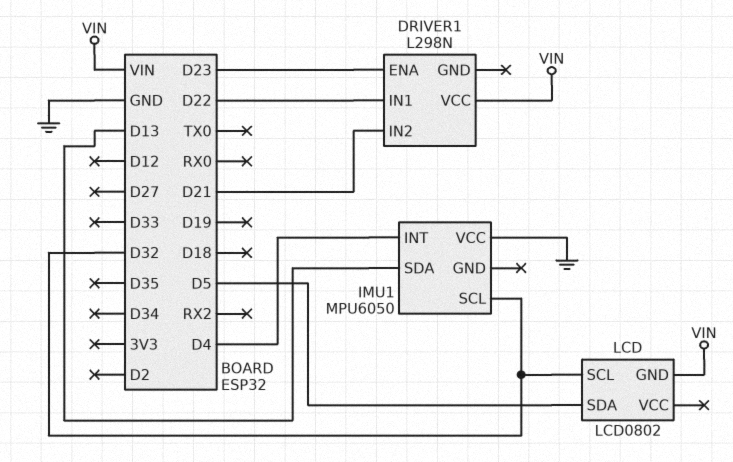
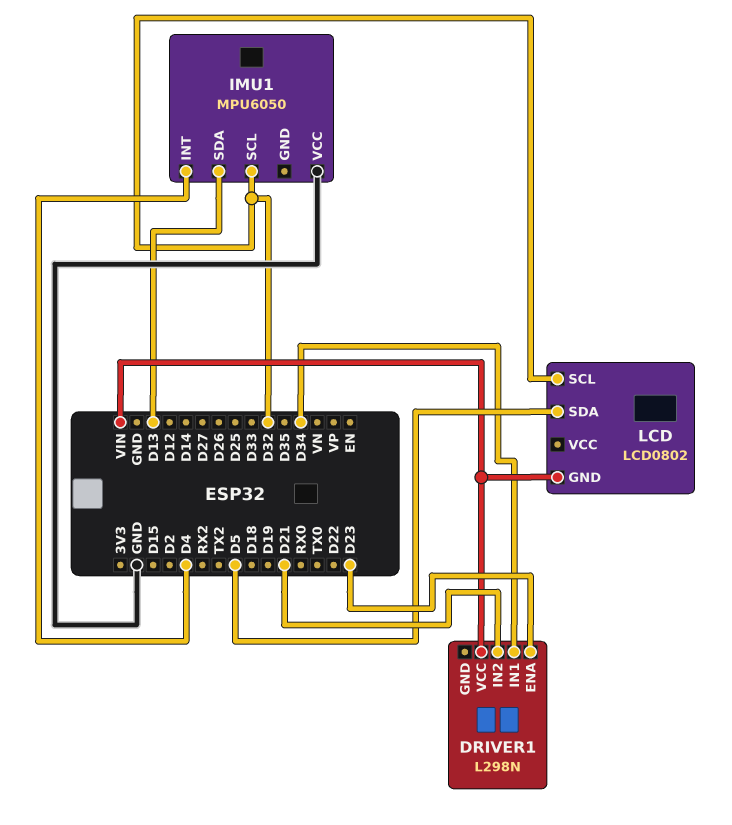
DRIVER1 pin IN1: D22 -> D34

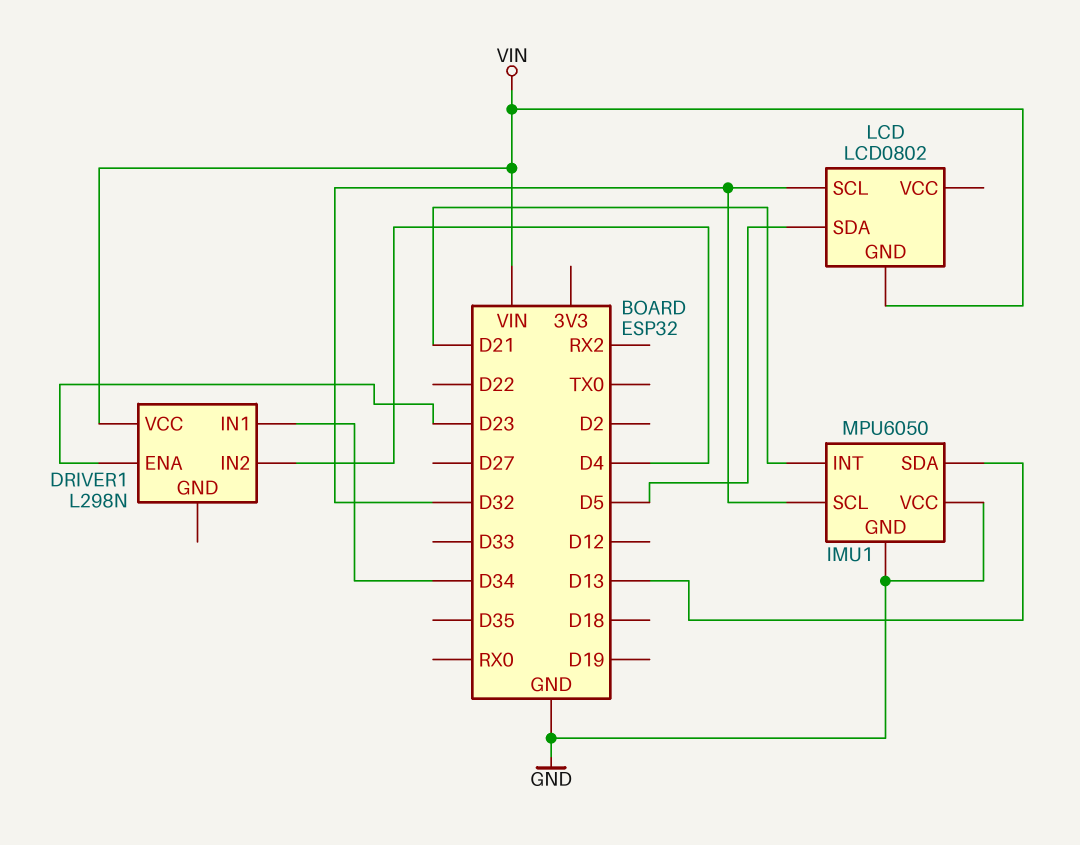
DRIVER1 pin IN2: D21 -> D4
IMU1 pin GND: none -> GND
IMU1 pin INT: D4 -> D21

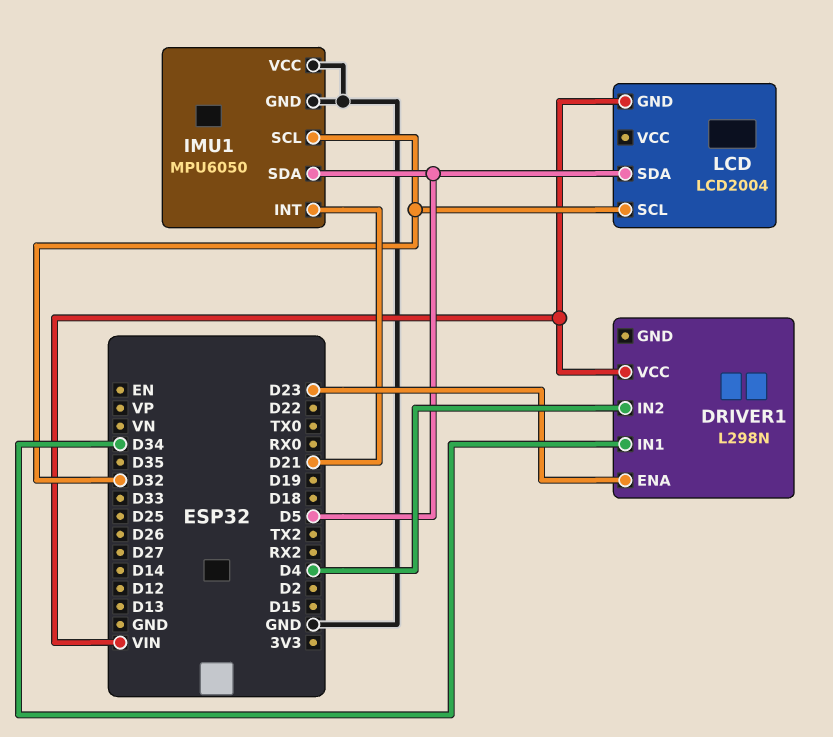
IMU1 pin SDA: D13 -> D5
LCD: LCD0802 -> LCD2004

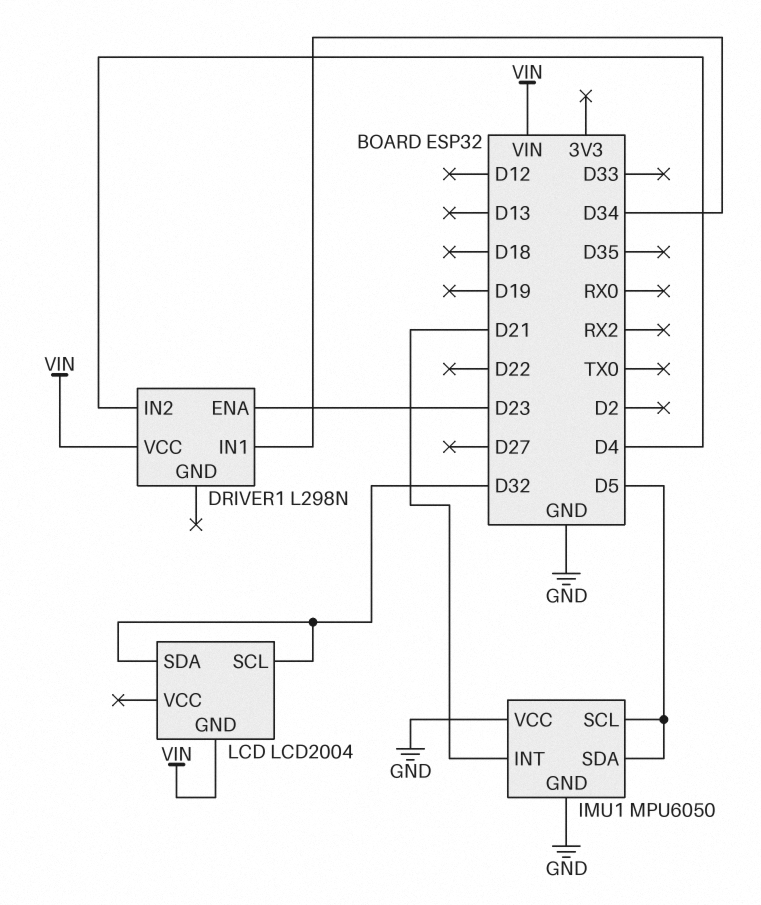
IMU1 pin SCL: D32 -> D5
LCD pin SDA: D5 -> D32

